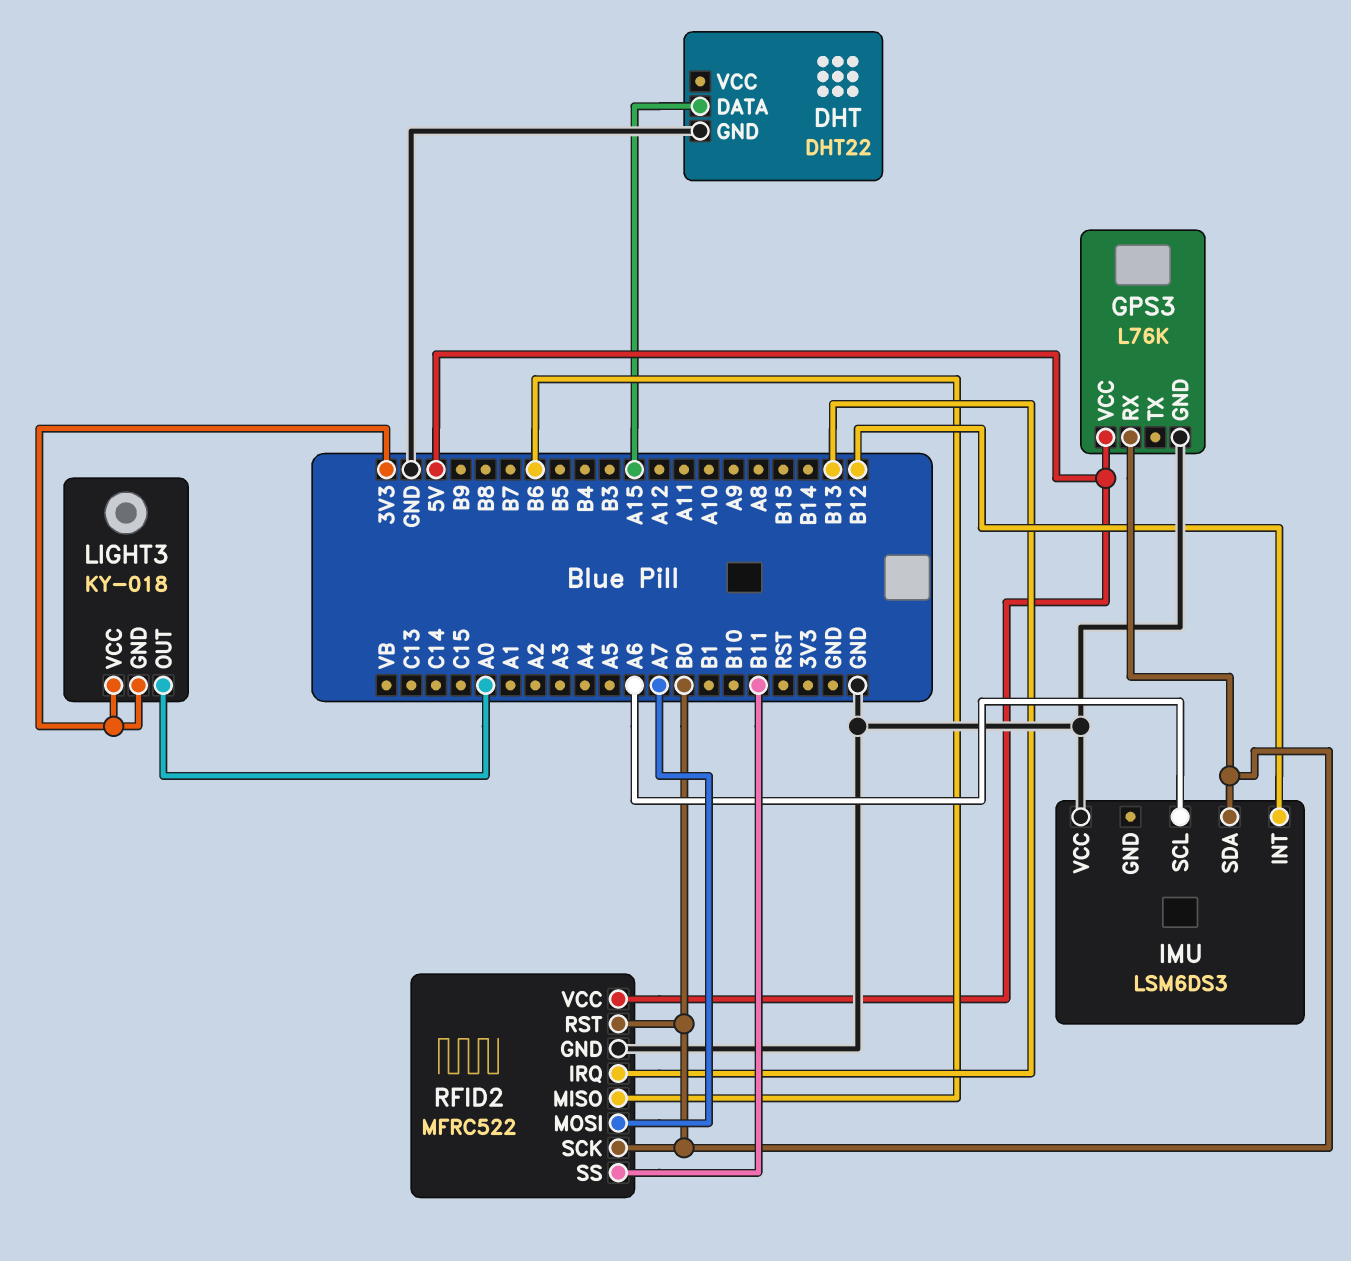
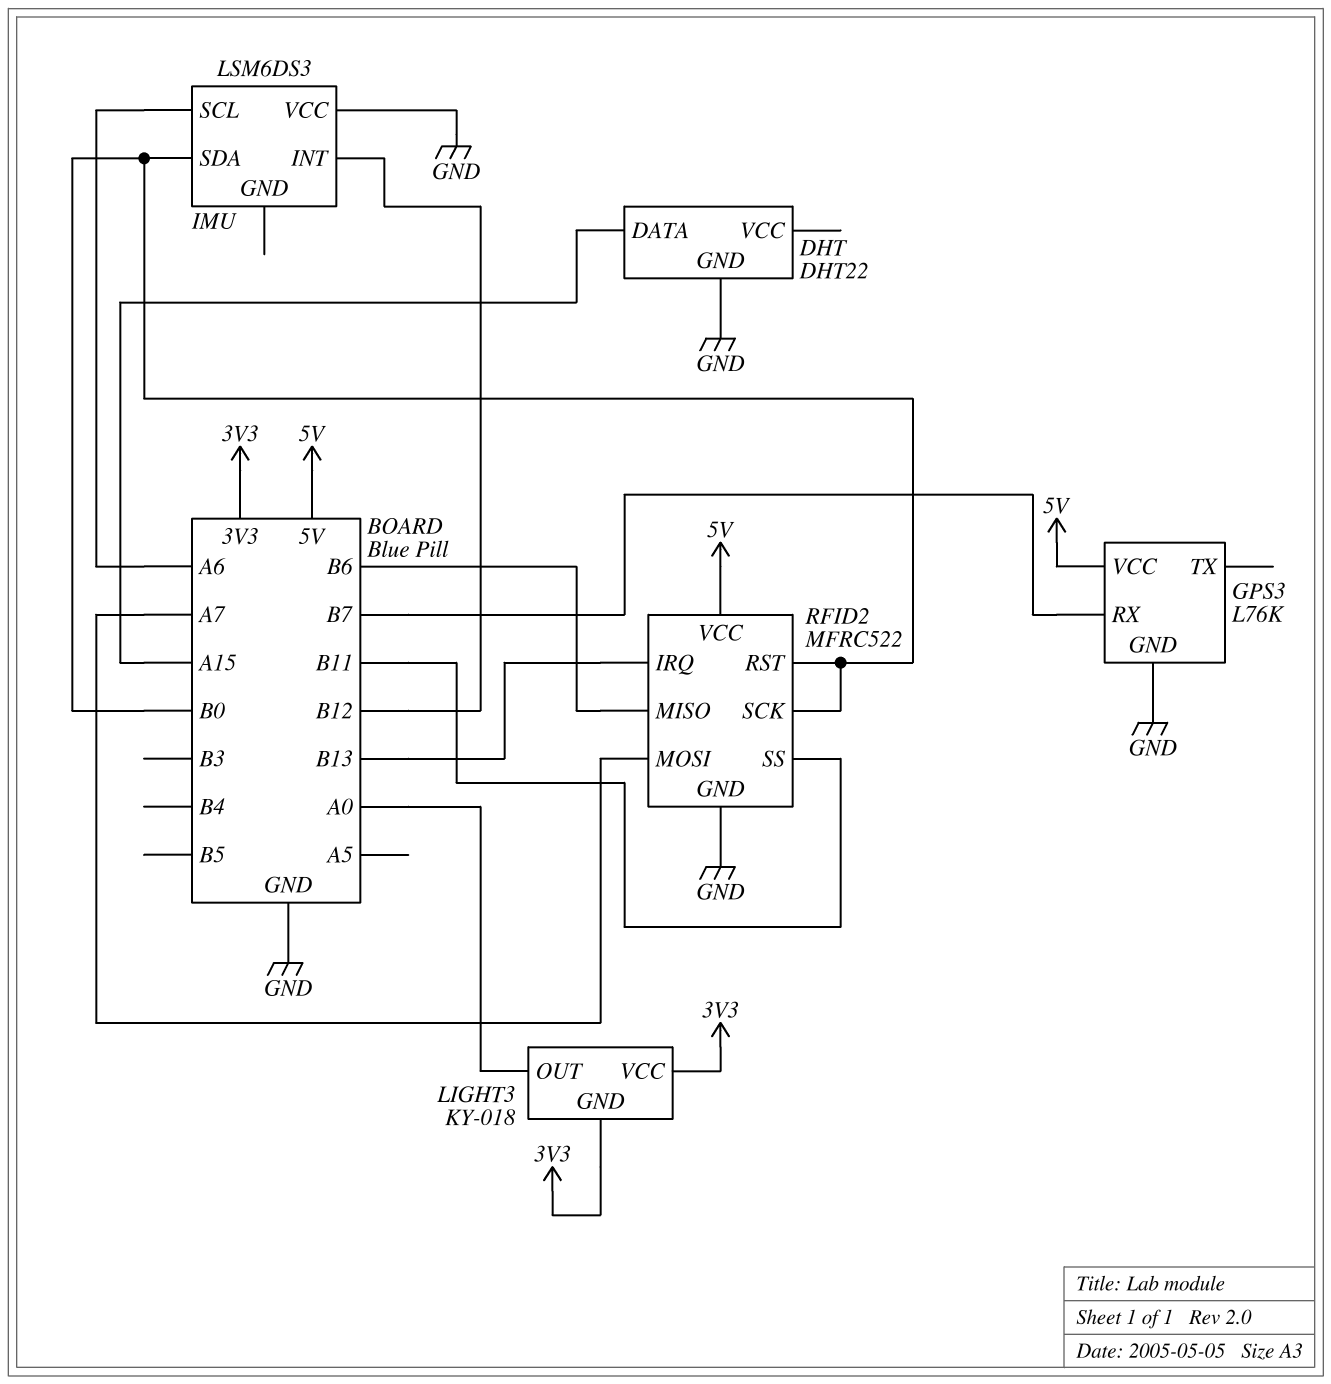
GPS3 pin RX: B0 -> B7

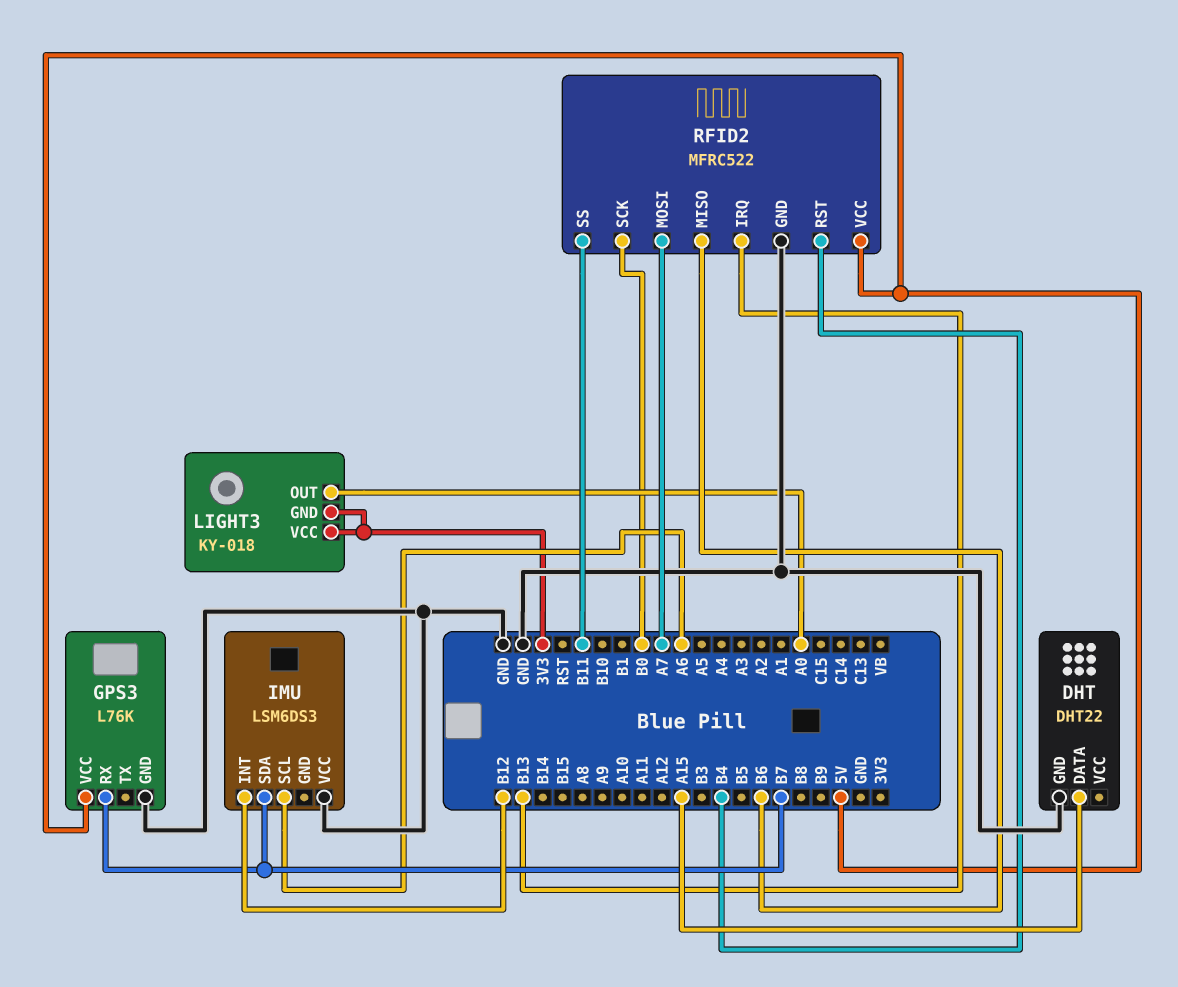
IMU pin SDA: B0 -> B7
RFID2 pin RST: B0 -> B4

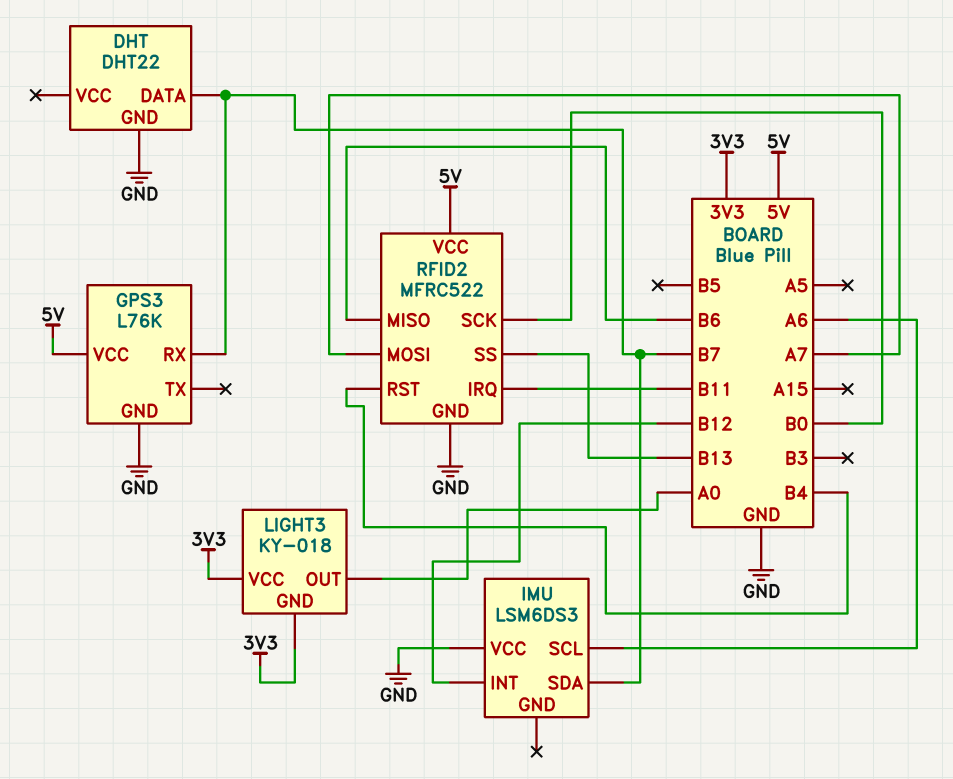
DHT pin DATA: A15 -> B7
RFID2 pin IRQ: B13 -> B11
RFID2 pin SS: B11 -> B13

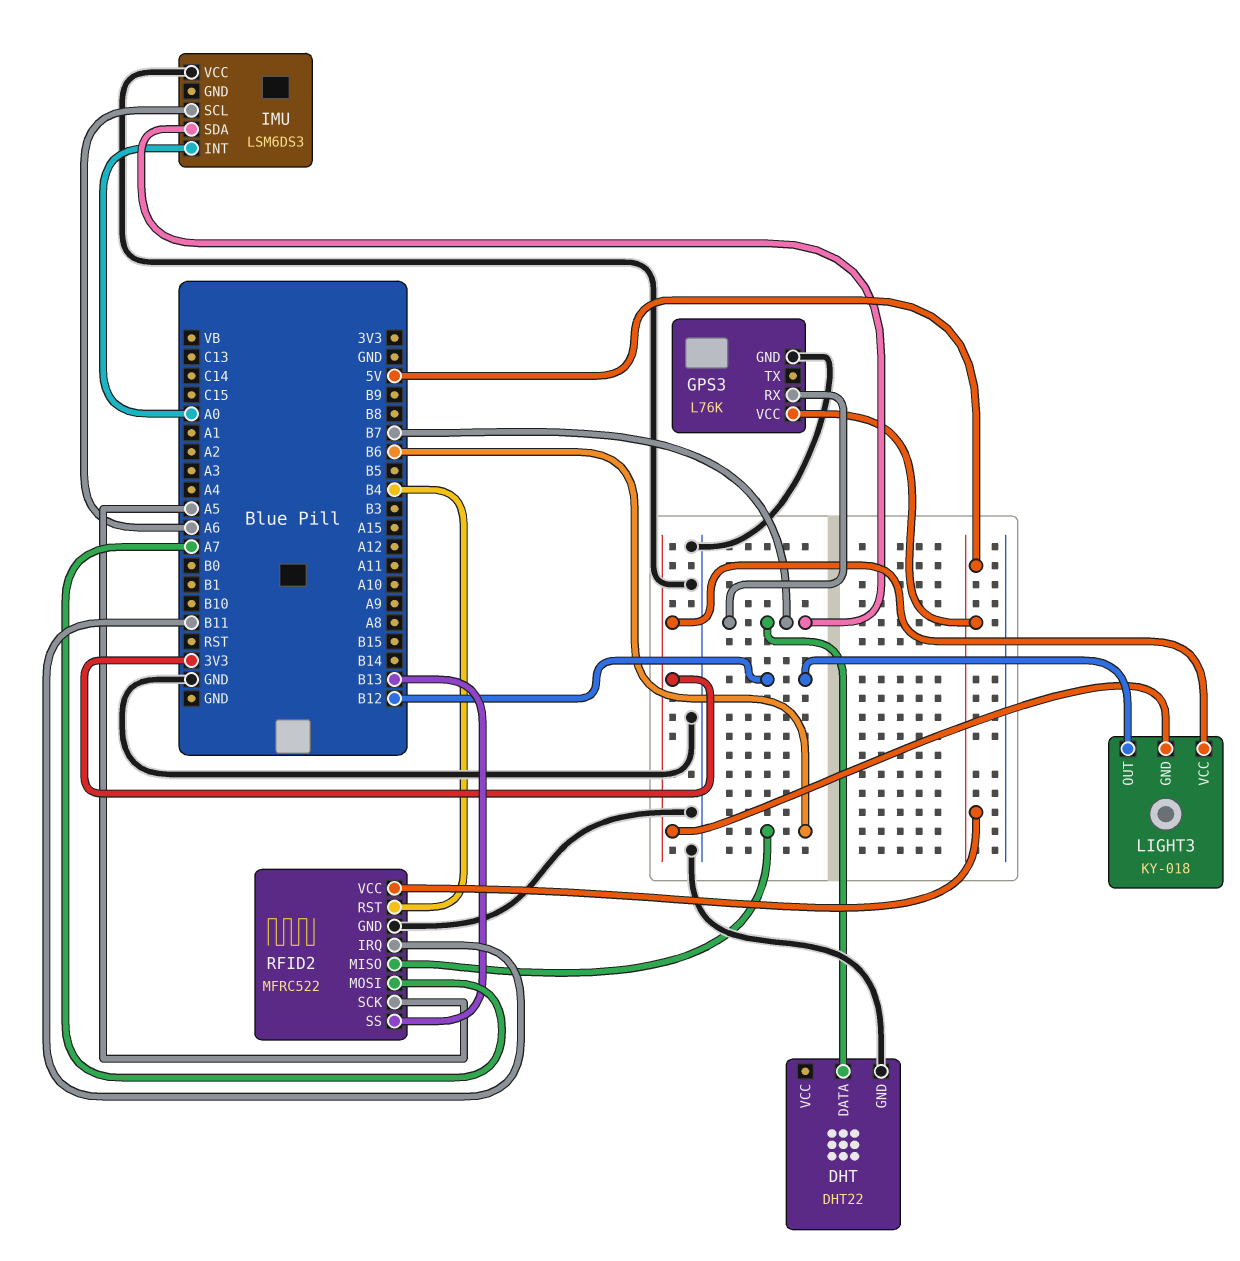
IMU pin INT: B12 -> A0
LIGHT3 pin OUT: A0 -> B12
RFID2 pin SCK: B0 -> A5

